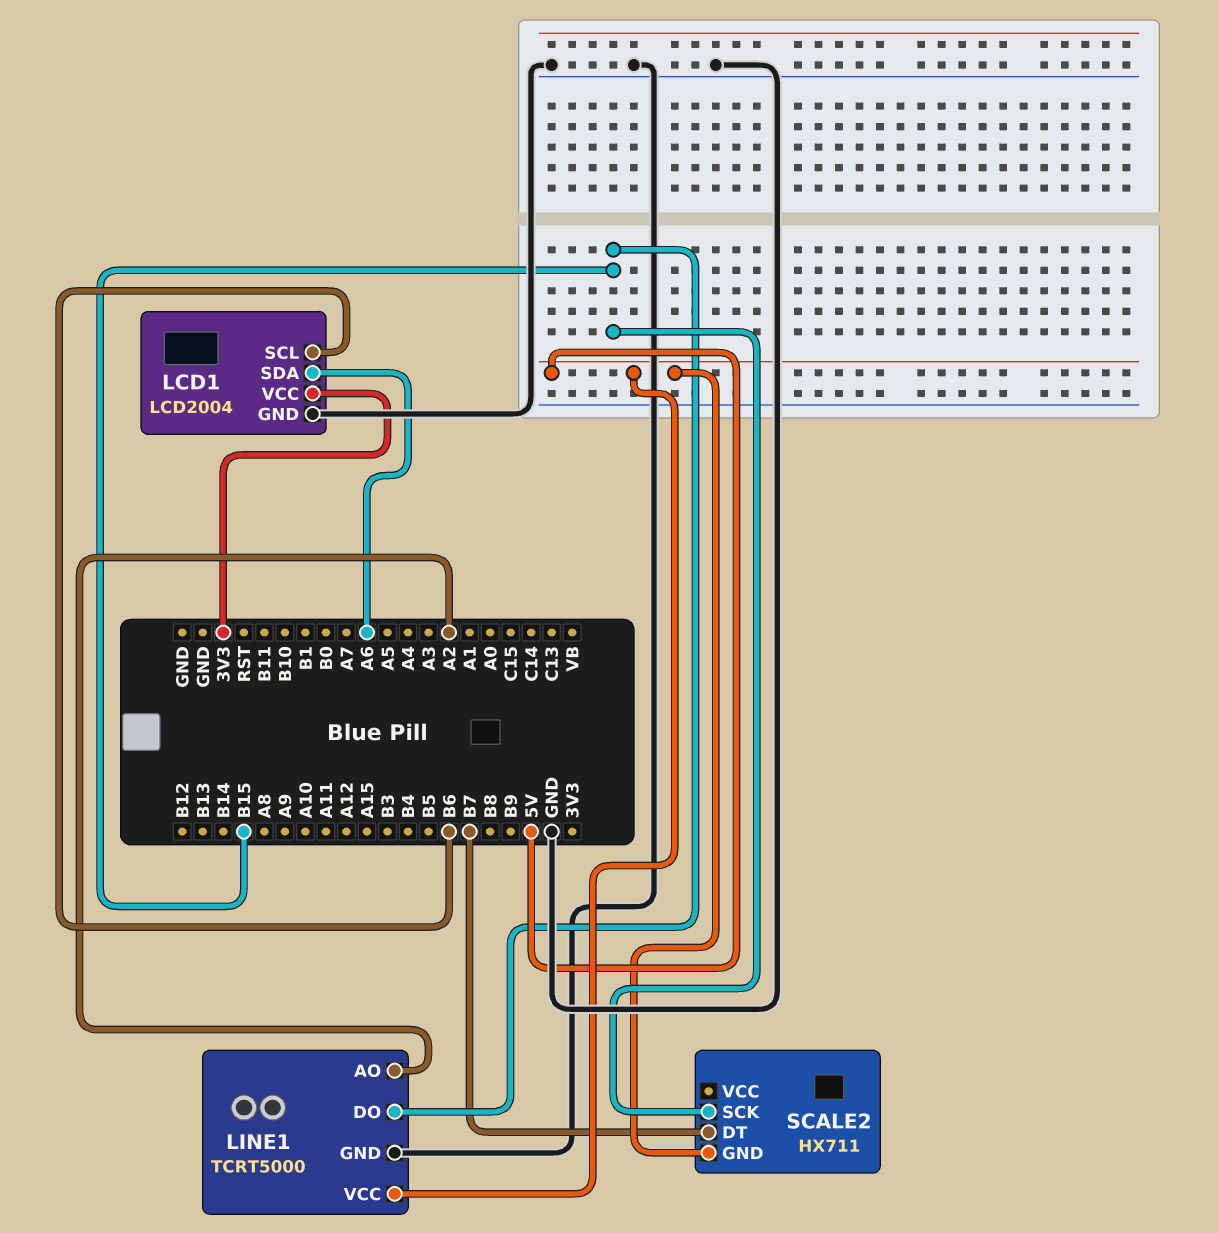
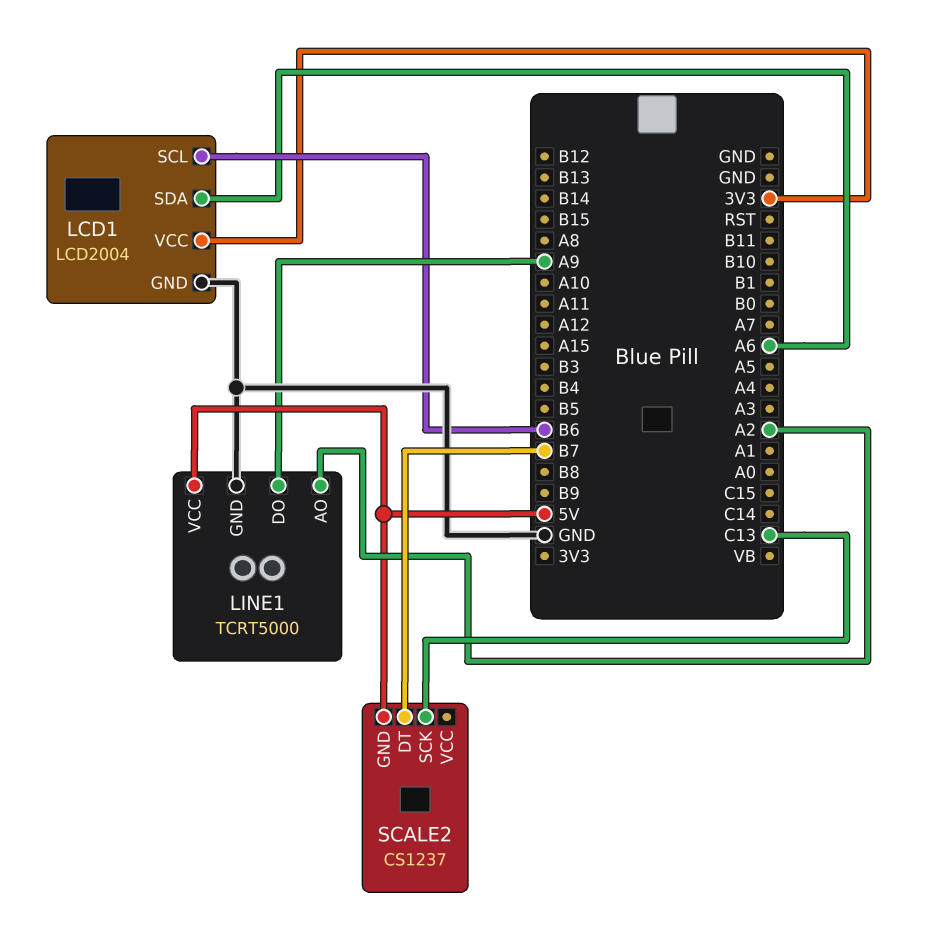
LINE1 pin DO: B15 -> A9
SCALE2: HX711 -> CS1237
SCALE2 pin SCK: B15 -> C13

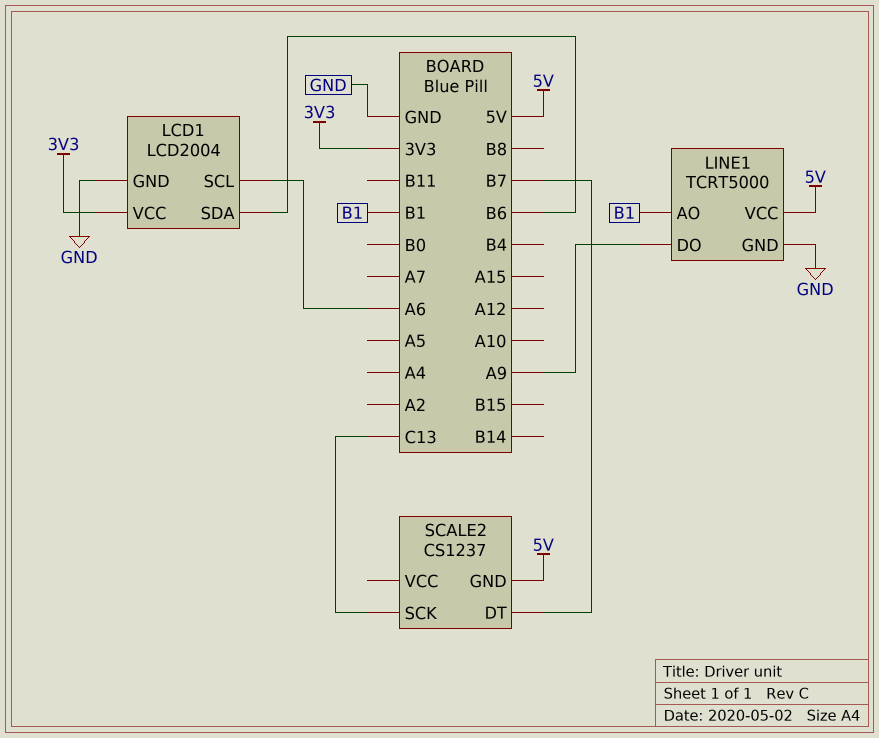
LCD1 pin SCL: B6 -> A6
LCD1 pin SDA: A6 -> B6
LINE1 pin AO: A2 -> B1

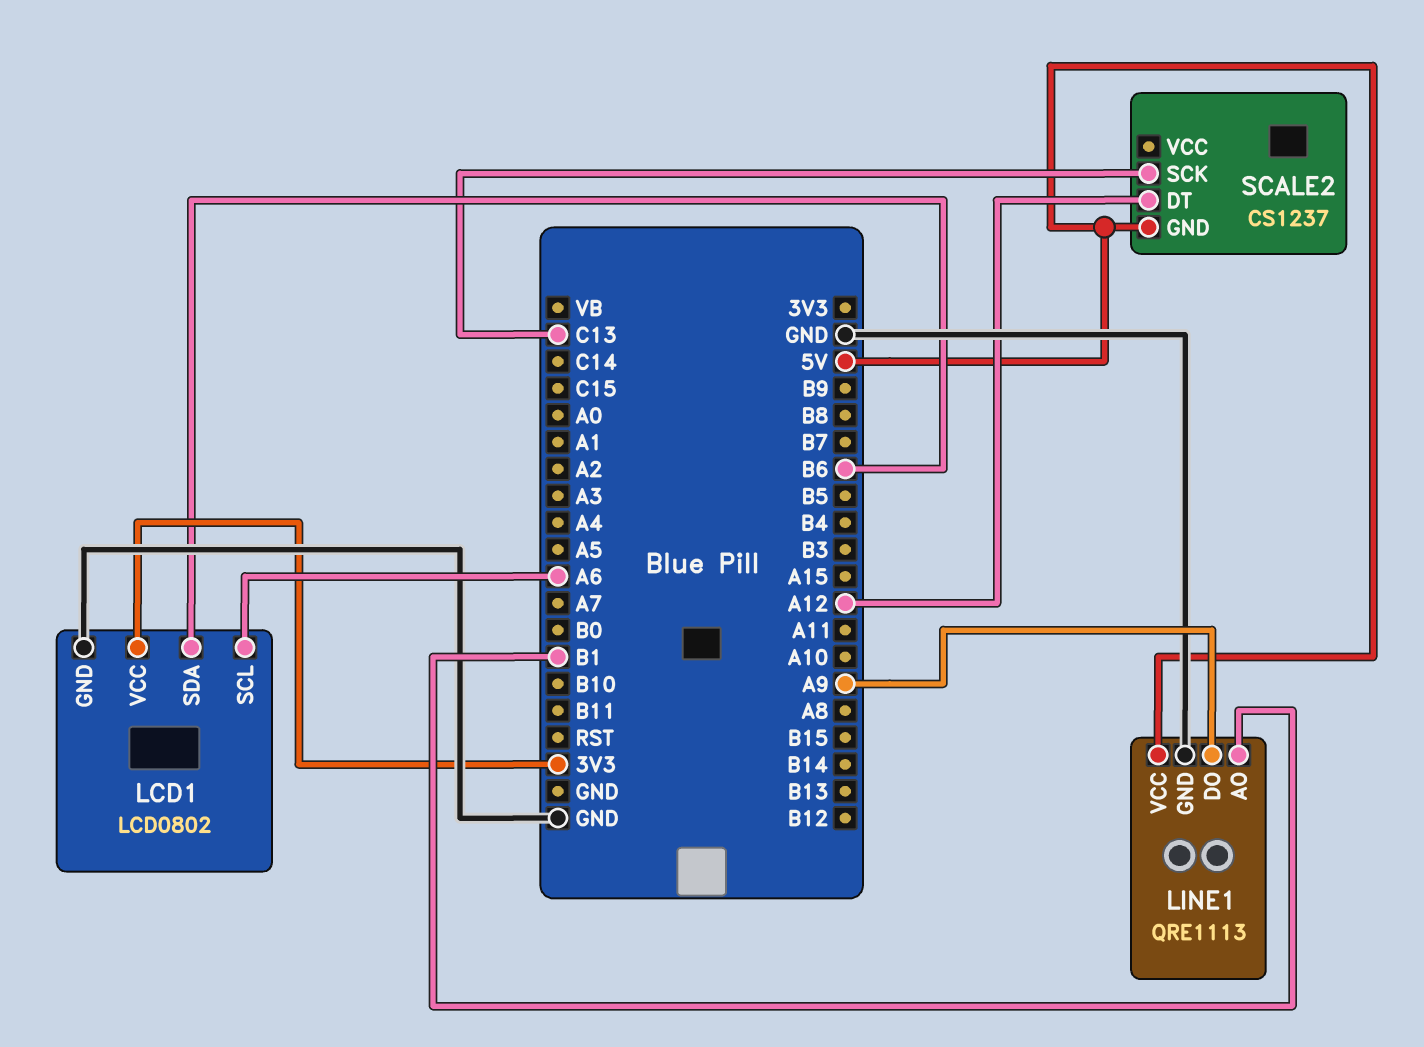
LCD1: LCD2004 -> LCD0802
LINE1: TCRT5000 -> QRE1113
SCALE2 pin DT: B7 -> A12

